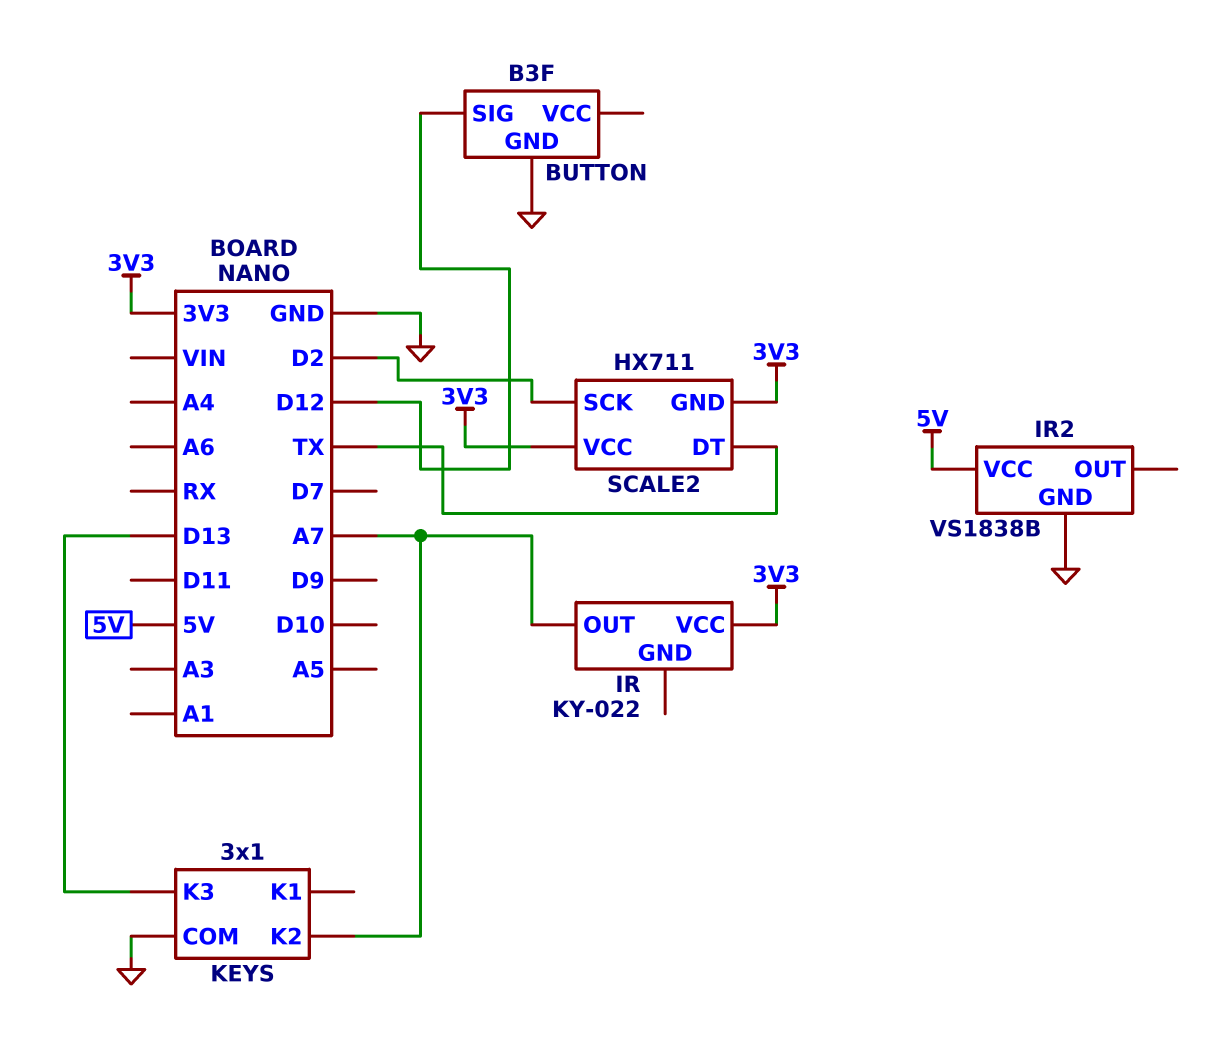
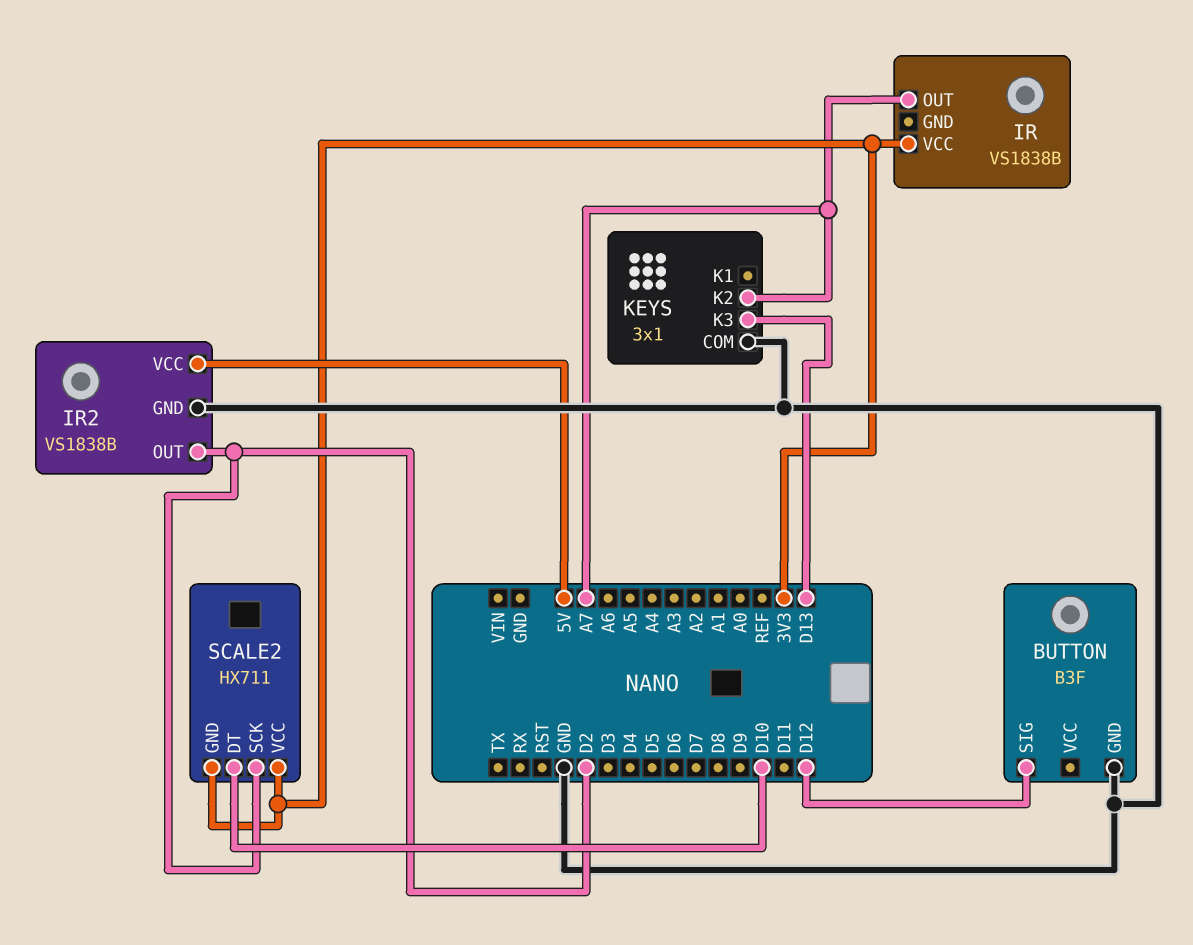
IR: KY-022 -> VS1838B
IR2 pin OUT: none -> D2
SCALE2 pin DT: TX -> D10

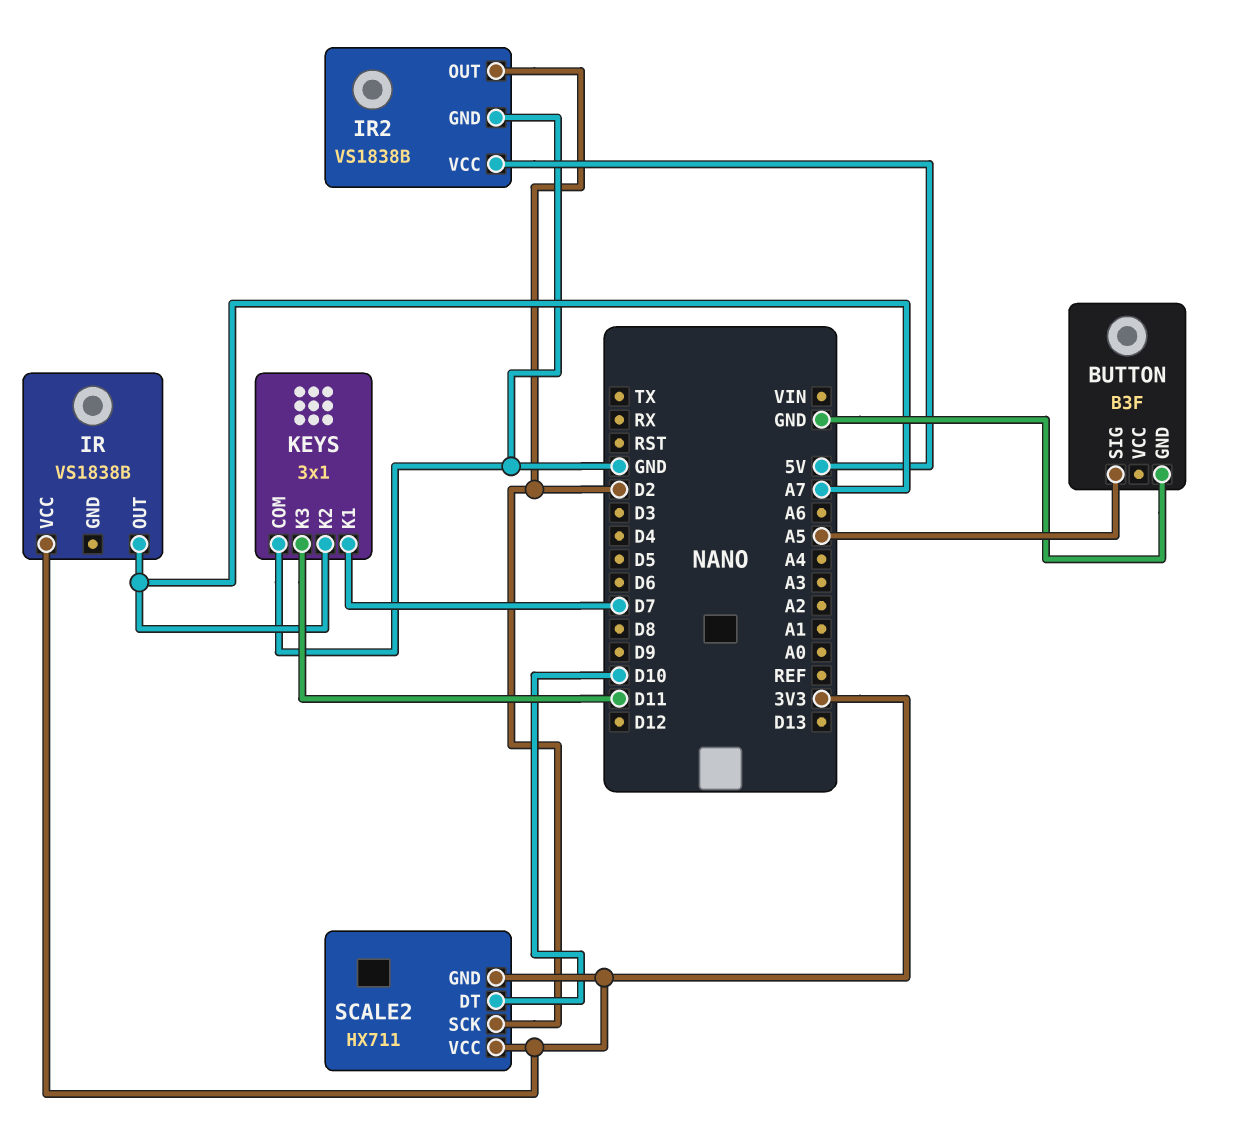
BUTTON pin SIG: D12 -> A5
KEYS pin K1: none -> D7
KEYS pin K3: D13 -> D11

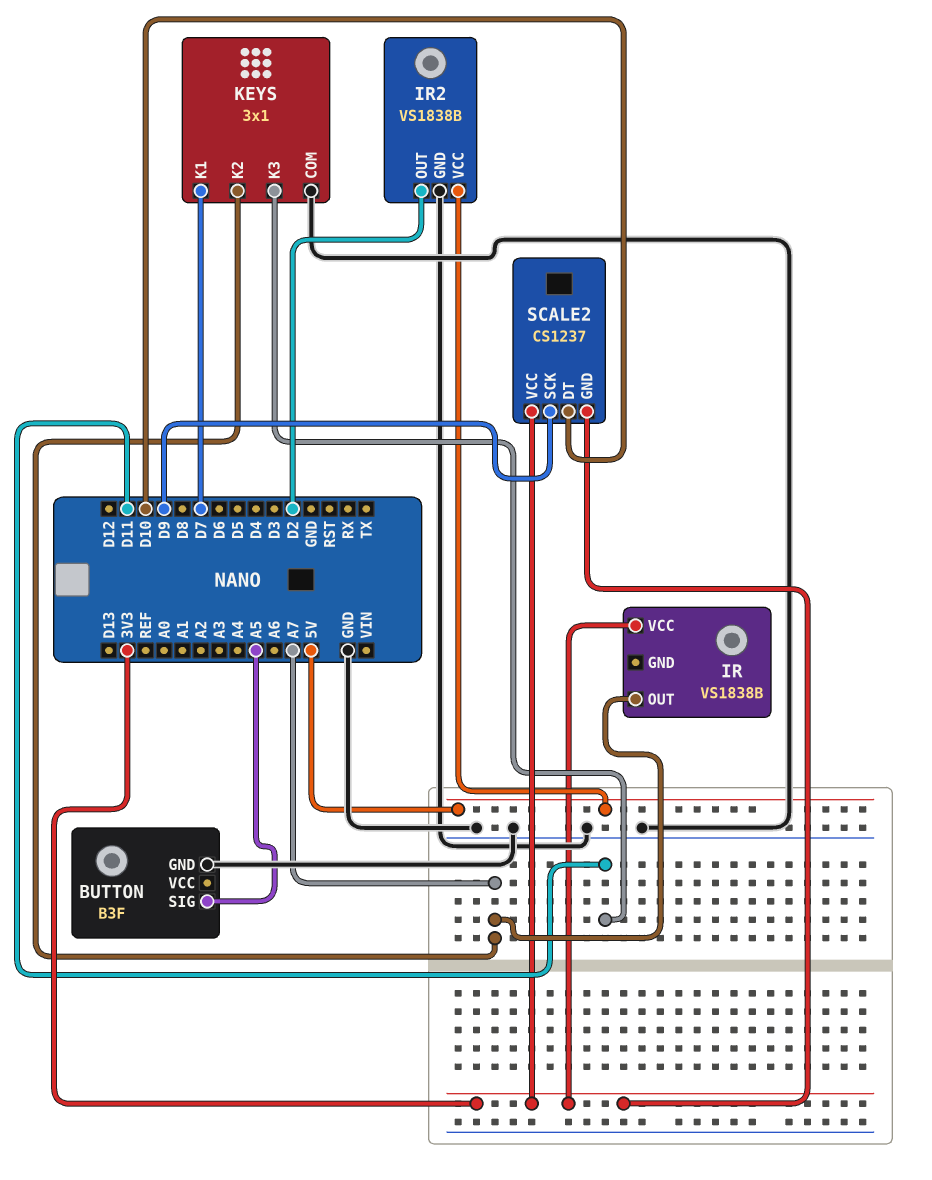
SCALE2: HX711 -> CS1237
SCALE2 pin SCK: D2 -> D9

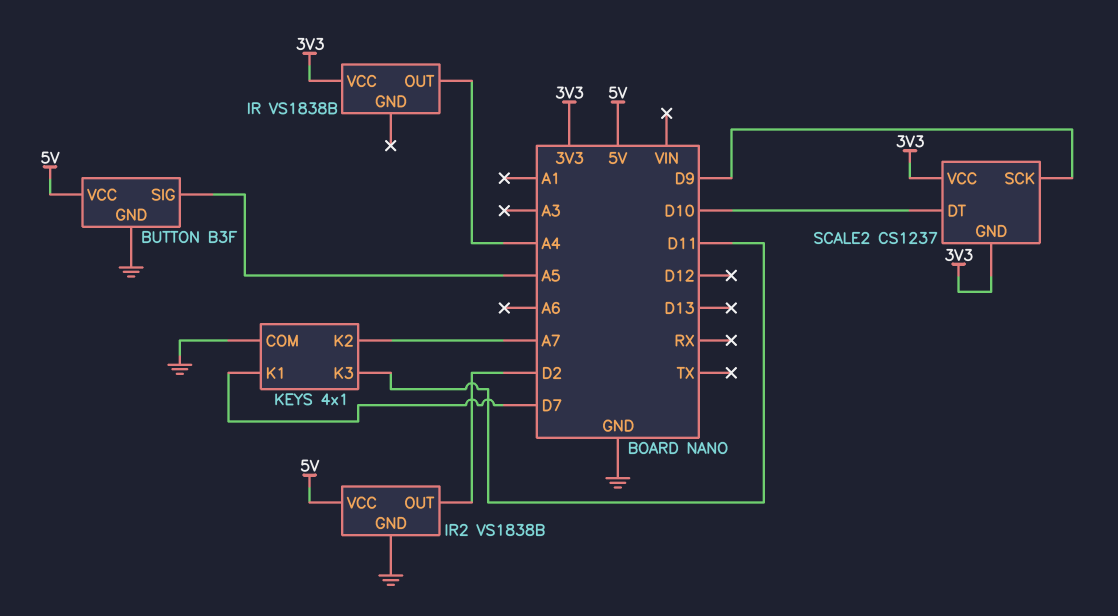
BUTTON pin VCC: none -> 5V
IR pin OUT: A7 -> A4
KEYS: 3x1 -> 4x1

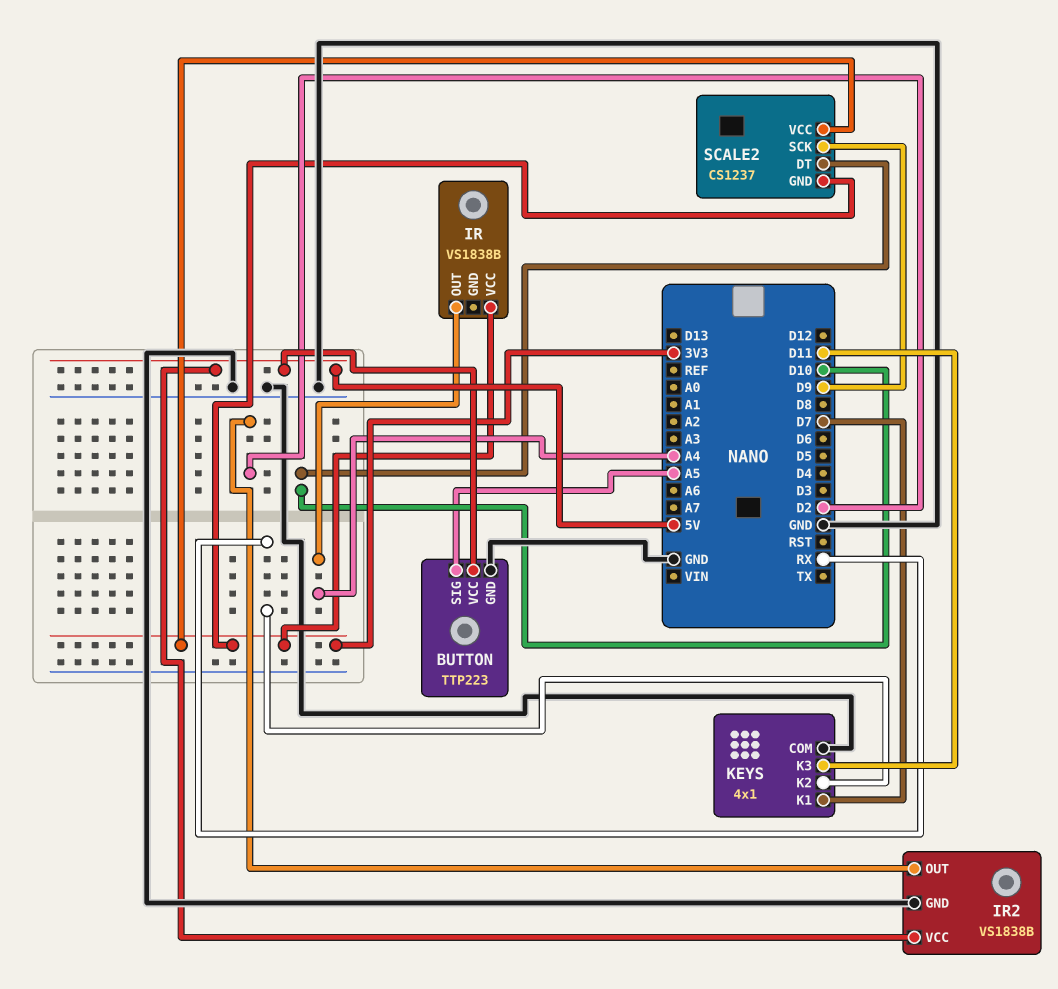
BUTTON: B3F -> TTP223
KEYS pin K2: A7 -> RX

